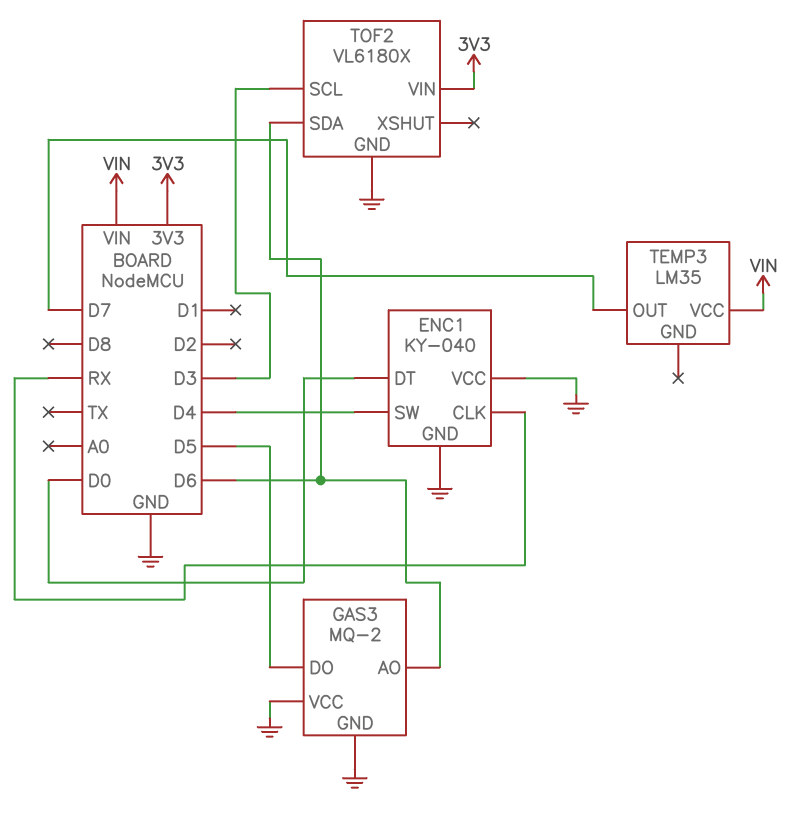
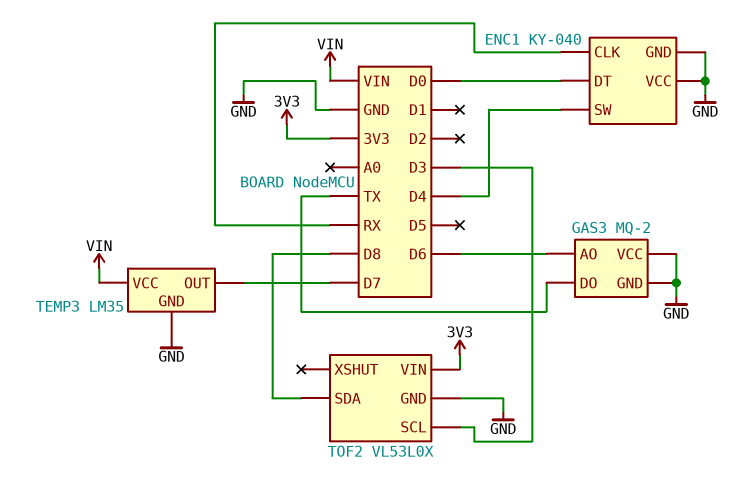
GAS3 pin DO: D5 -> TX
TEMP3 pin GND: none -> GND
TOF2: VL6180X -> VL53L0X
TOF2 pin SDA: D6 -> D8

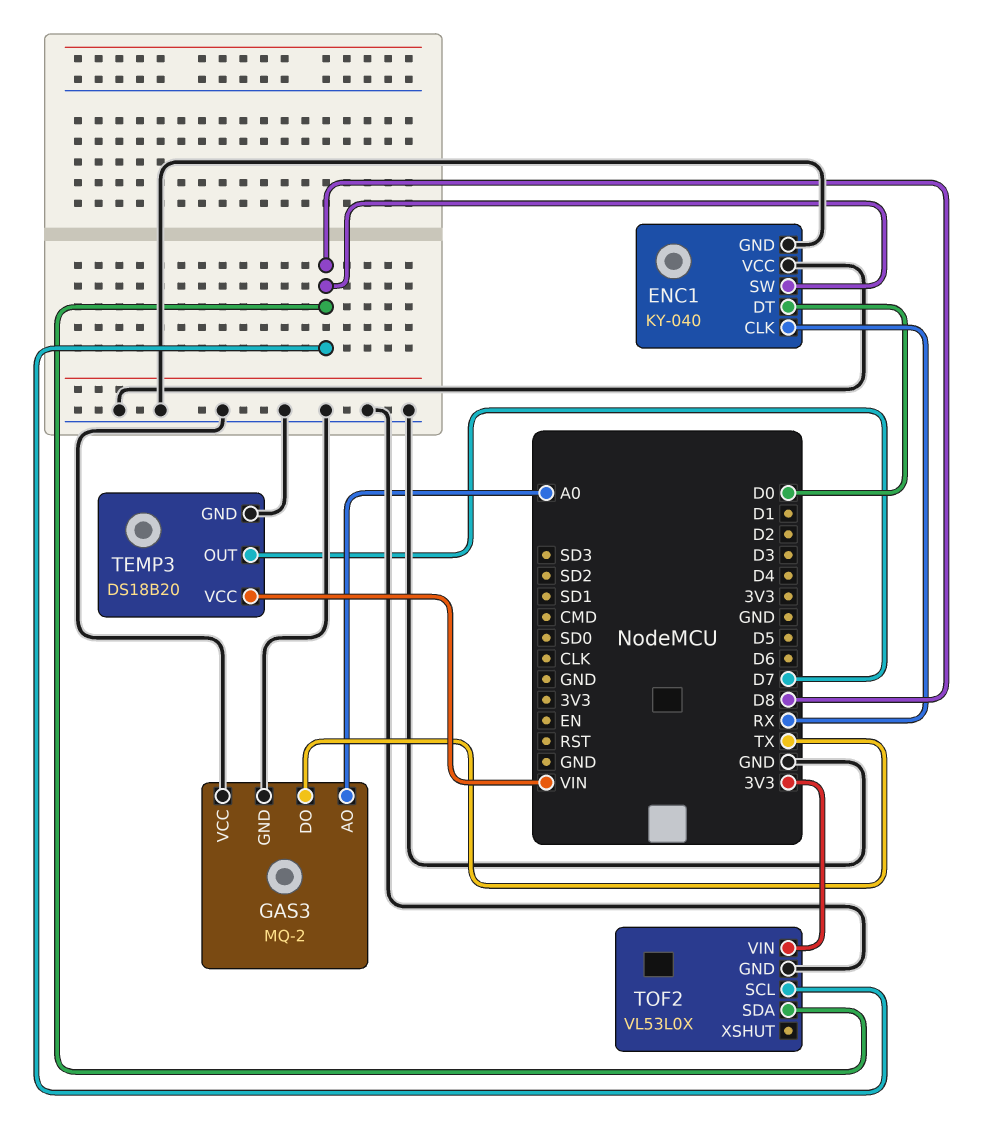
ENC1 pin SW: D4 -> D8
GAS3 pin AO: D6 -> A0
TEMP3: LM35 -> DS18B20
TOF2 pin SCL: D3 -> D8

